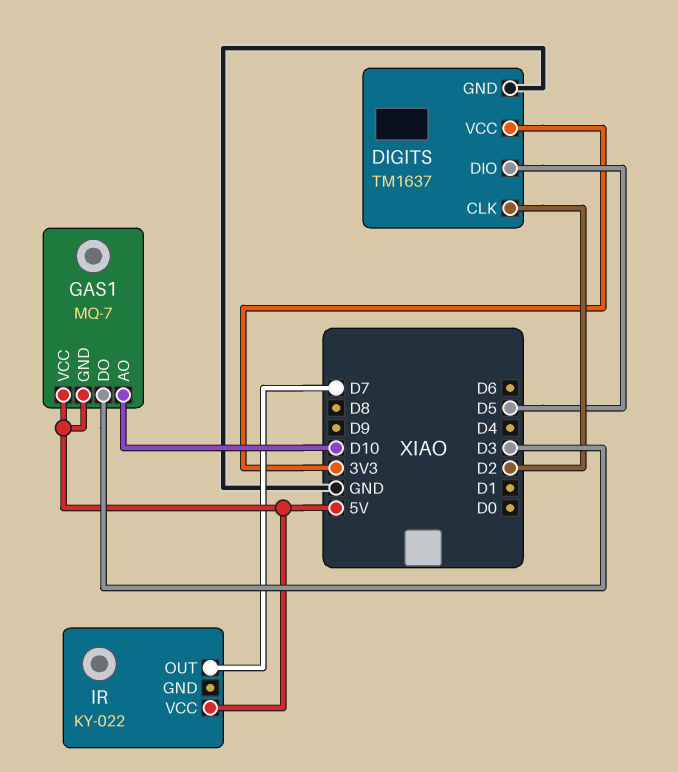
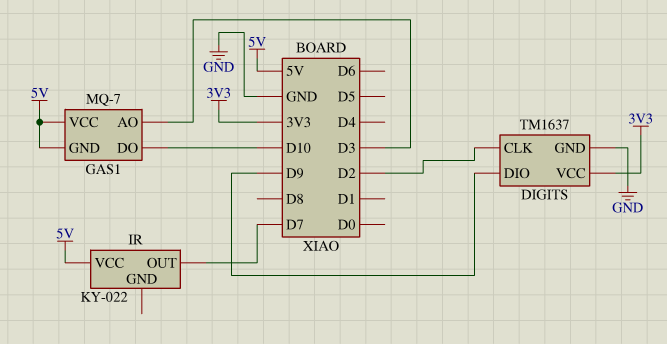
DIGITS pin DIO: D5 -> D9
GAS1 pin AO: D10 -> D3
GAS1 pin DO: D3 -> D10

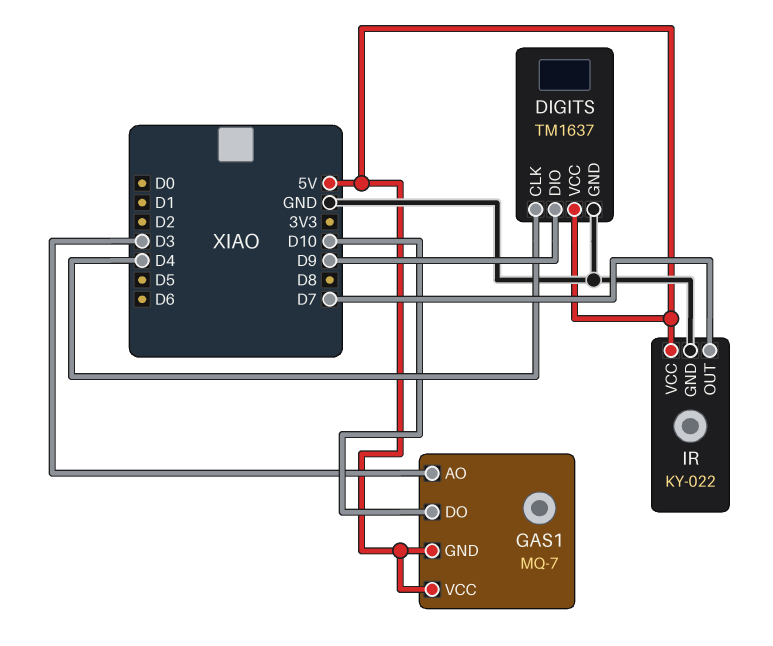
DIGITS pin CLK: D2 -> D4
DIGITS pin VCC: 3V3 -> 5V
IR pin GND: none -> GND

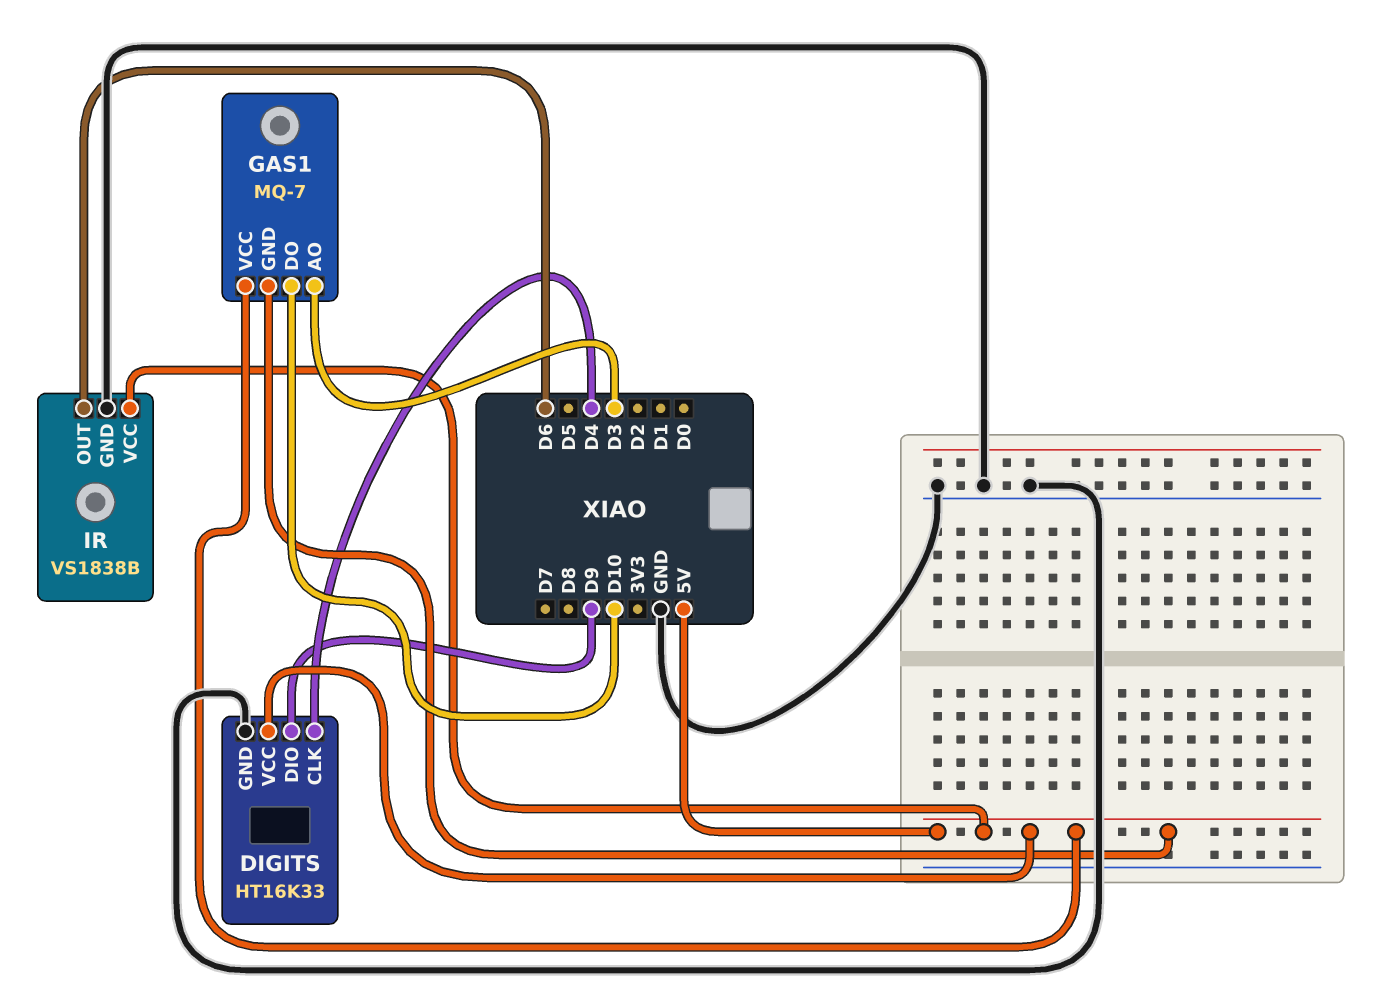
DIGITS: TM1637 -> HT16K33
IR: KY-022 -> VS1838B
IR pin OUT: D7 -> D6

